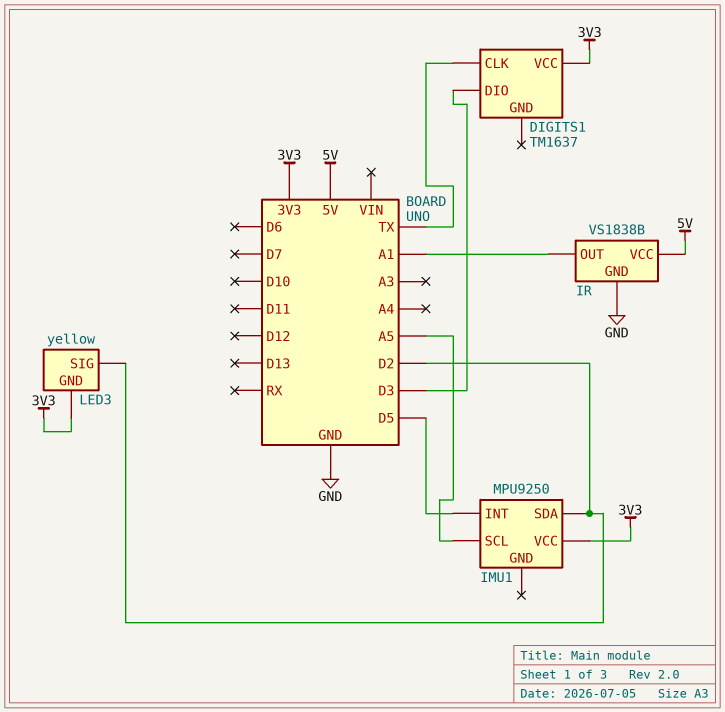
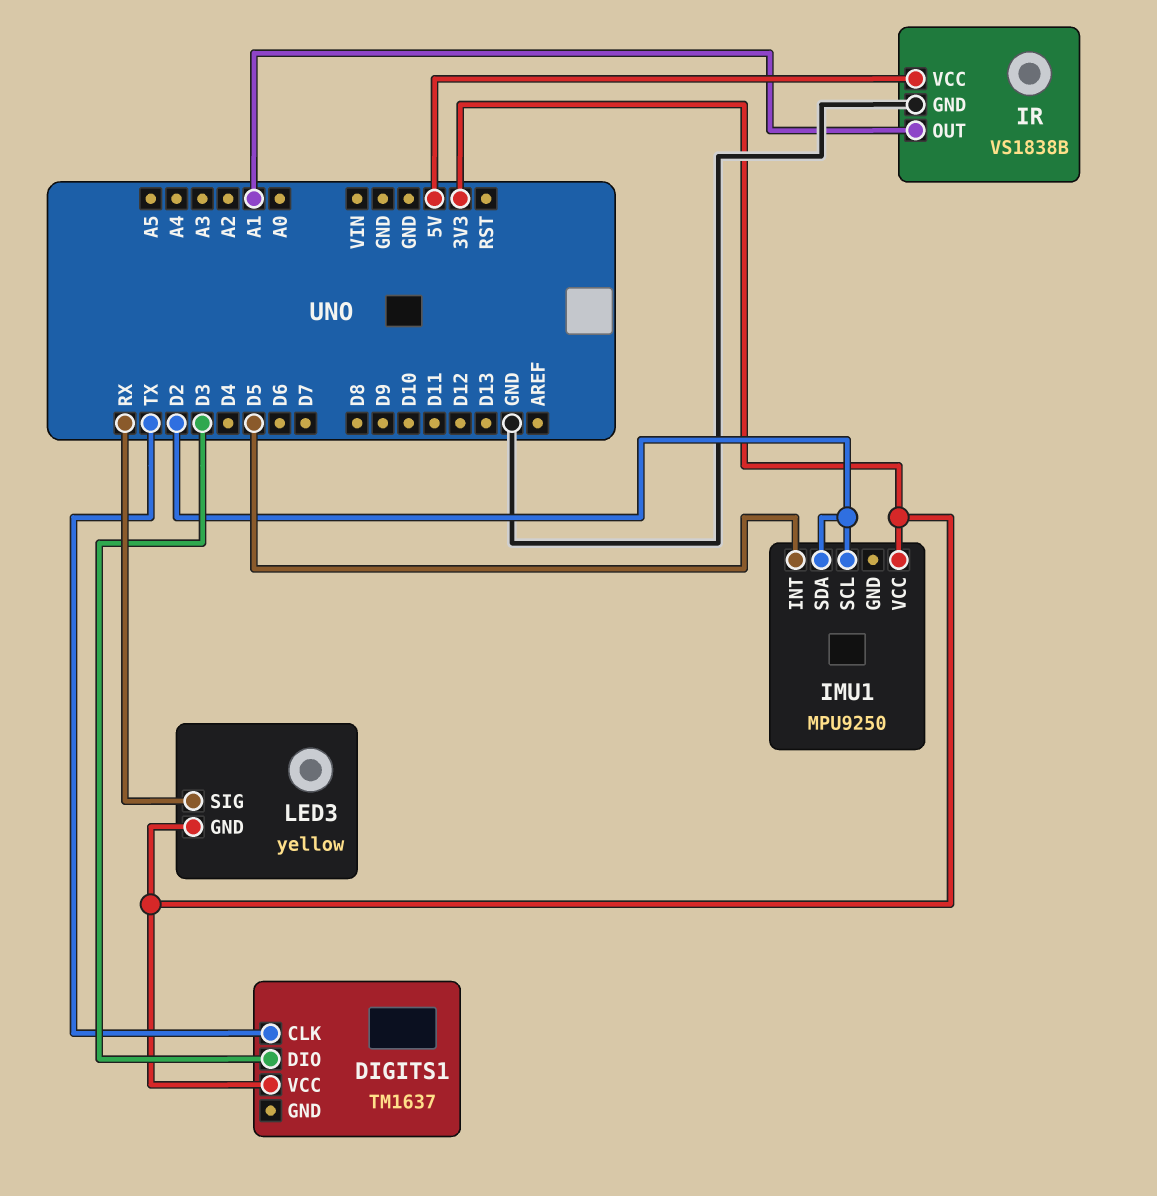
IMU1 pin SCL: A5 -> D2
LED3 pin SIG: D2 -> RX

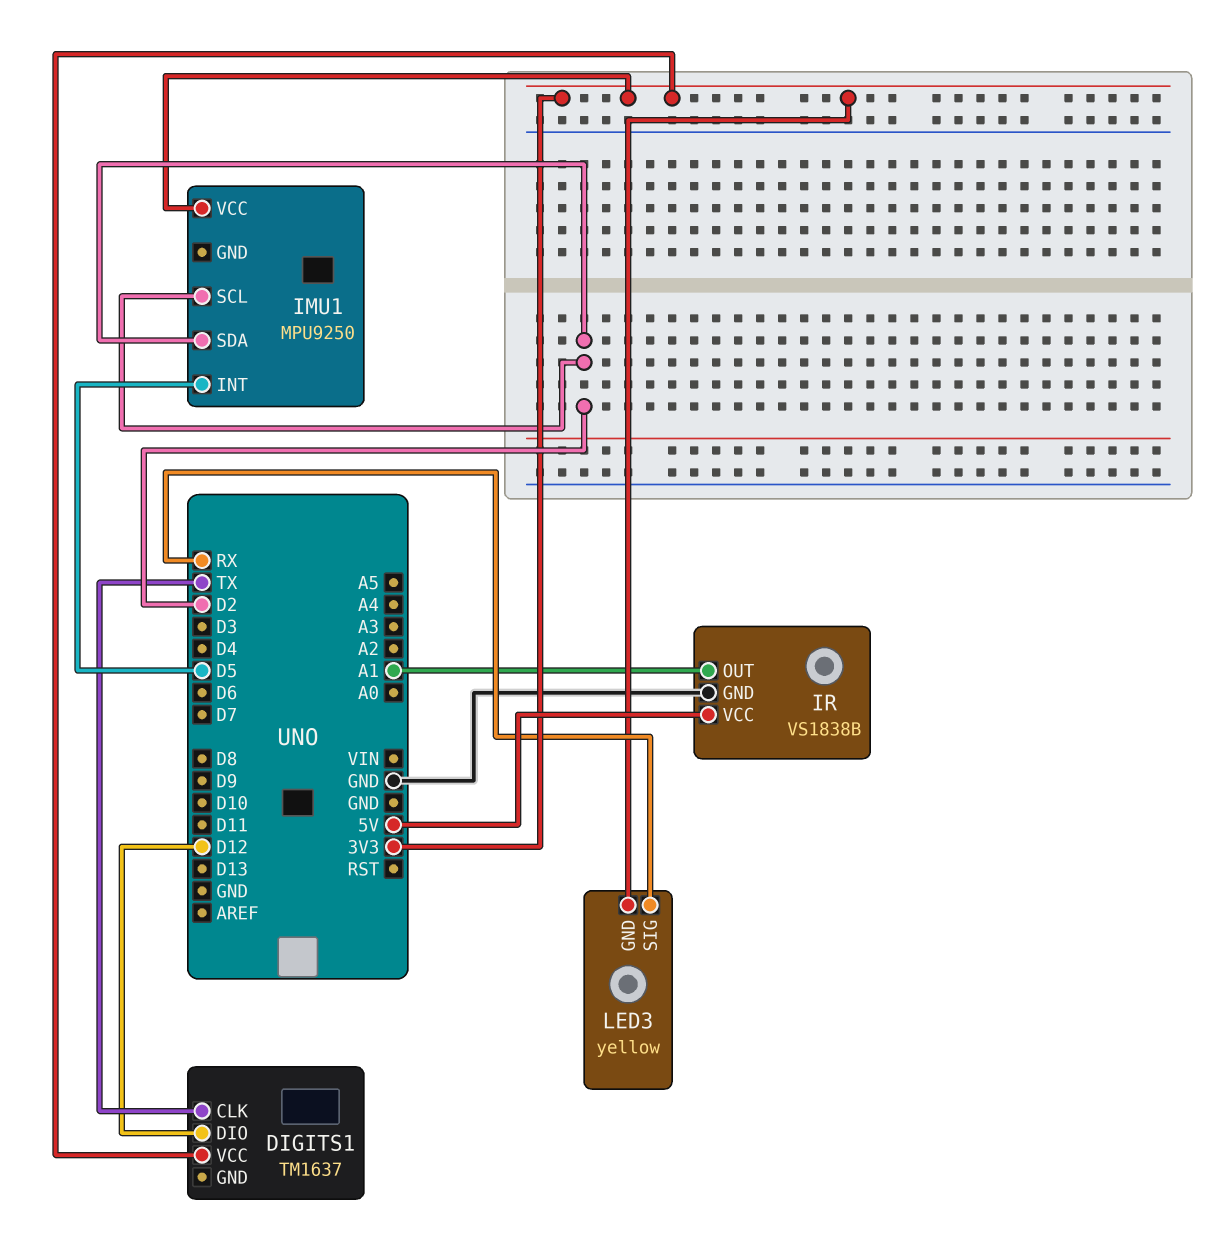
DIGITS1 pin DIO: D3 -> D12

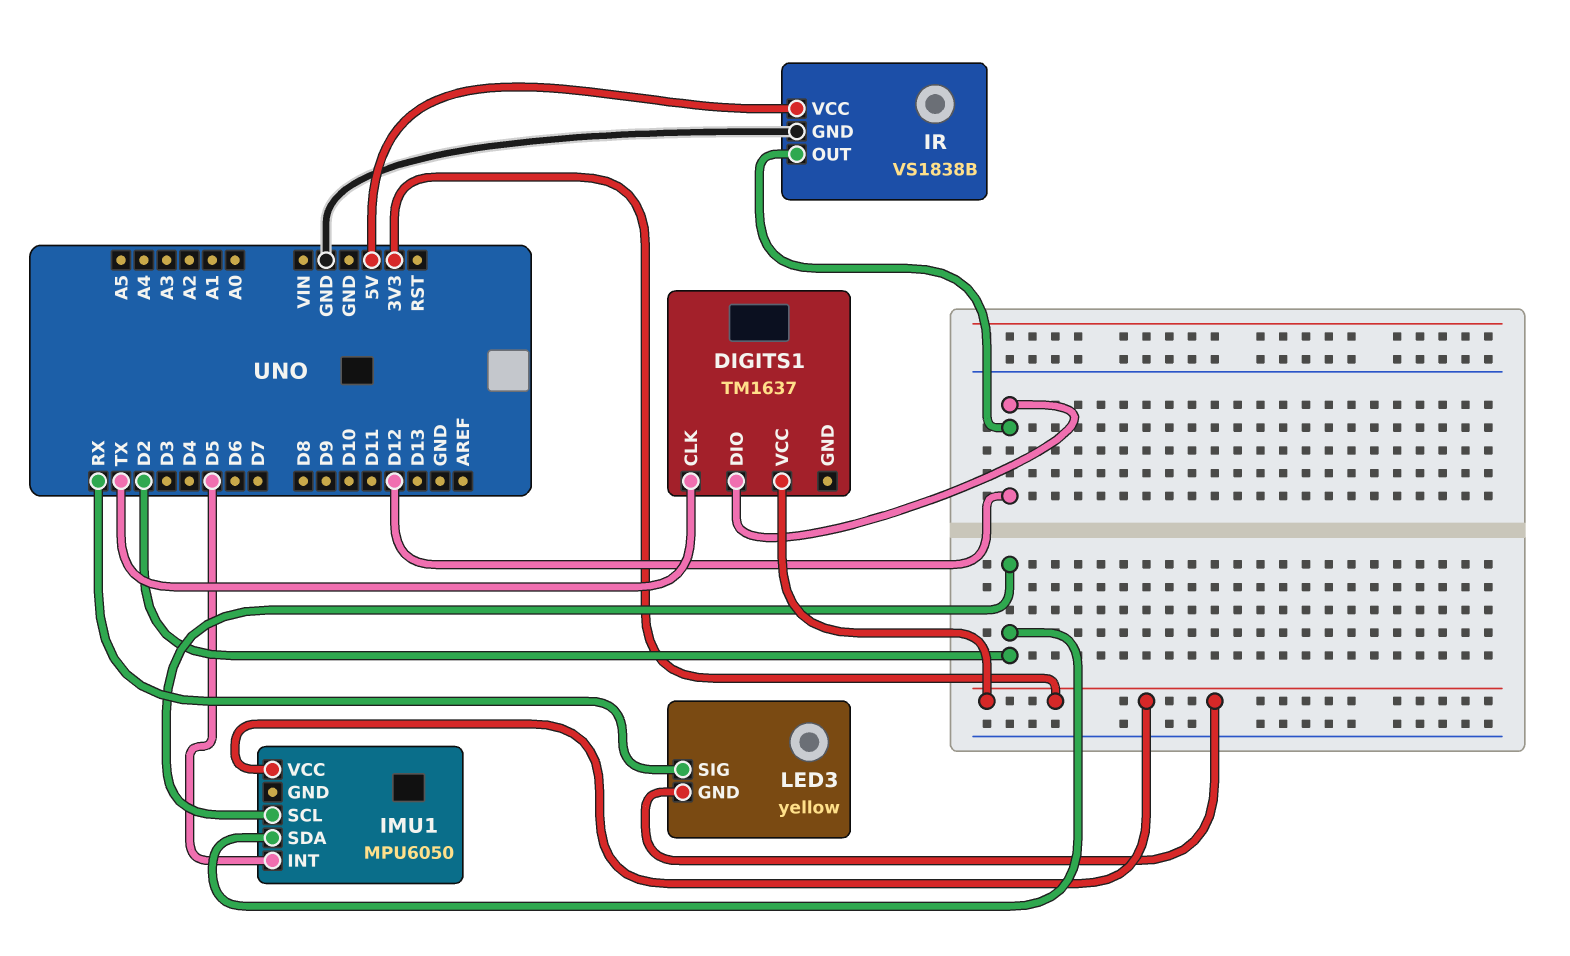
IMU1: MPU9250 -> MPU6050
IR pin OUT: A1 -> D12

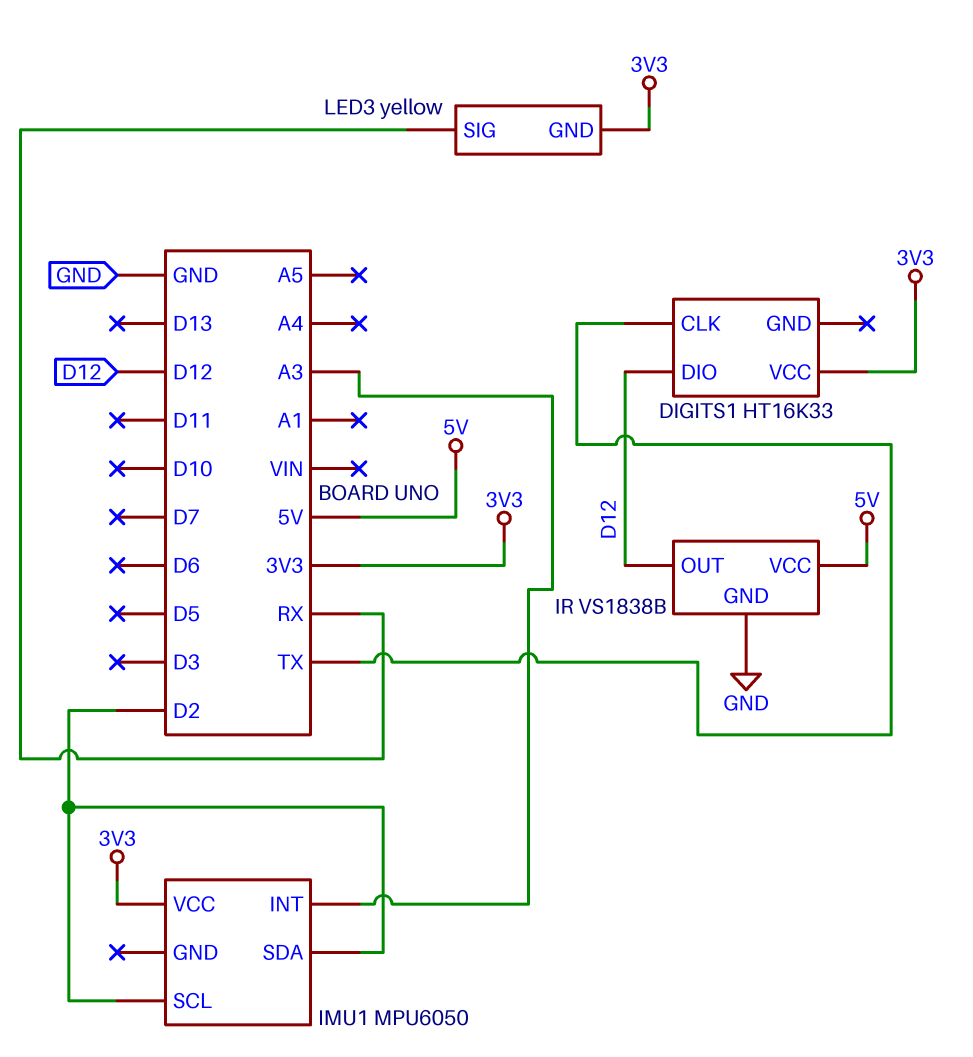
DIGITS1: TM1637 -> HT16K33
IMU1 pin INT: D5 -> A3

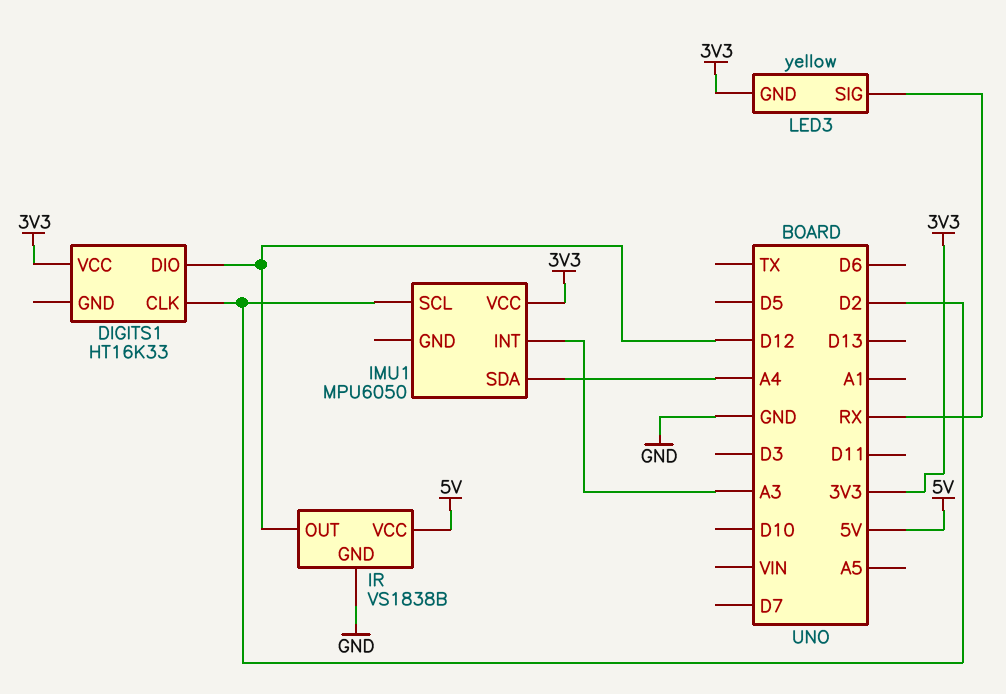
DIGITS1 pin CLK: TX -> D2
IMU1 pin SDA: D2 -> A4

